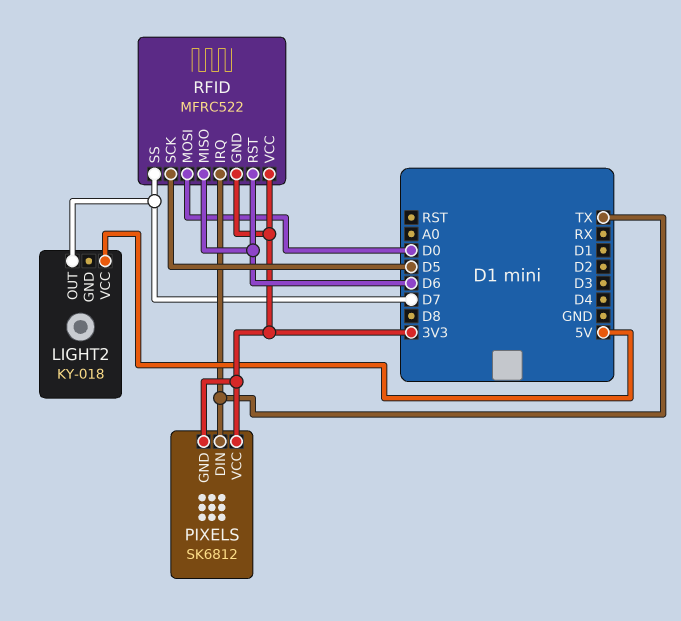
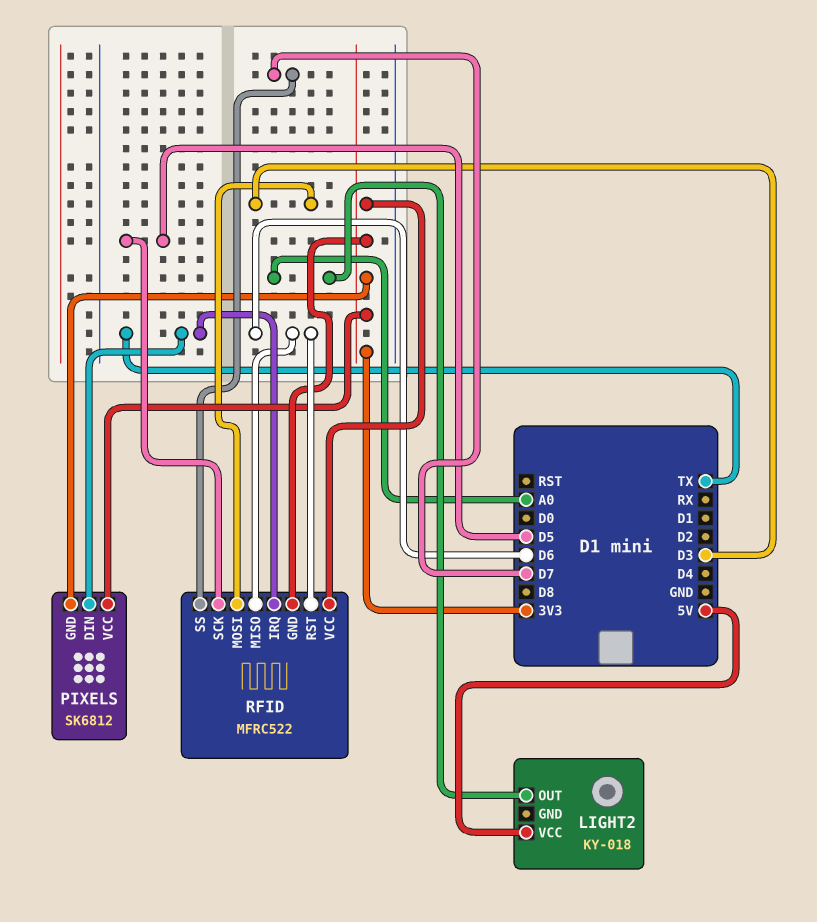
LIGHT2 pin OUT: D7 -> A0
RFID pin MOSI: D0 -> D3

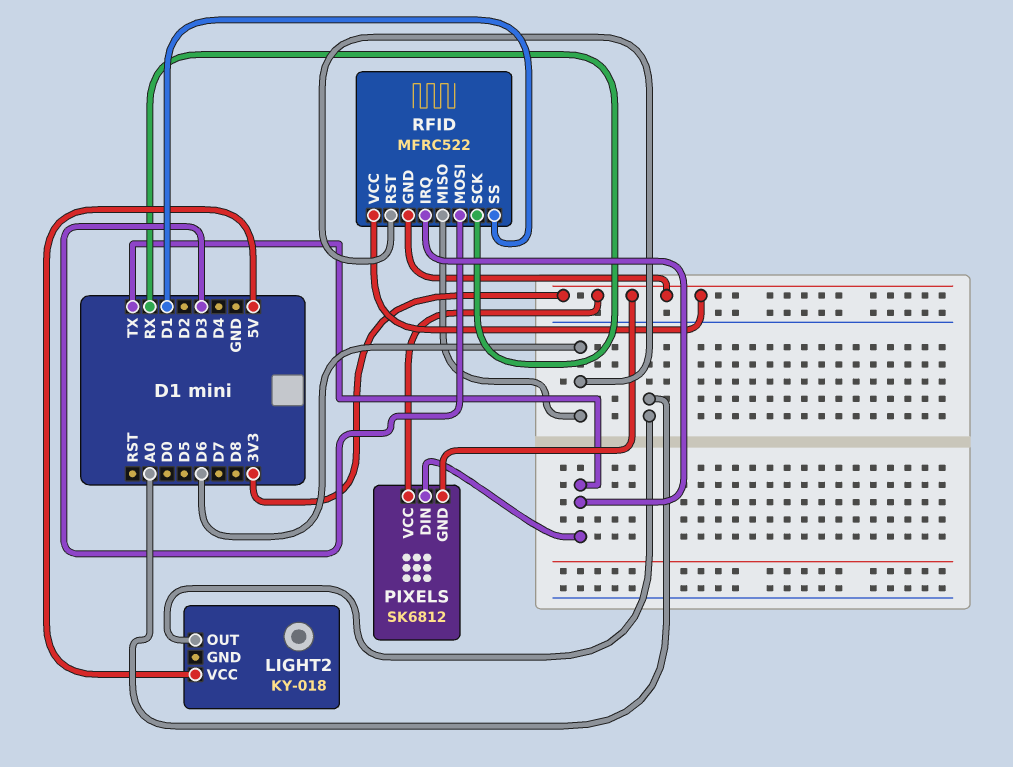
RFID pin SCK: D5 -> RX
RFID pin SS: D7 -> D1

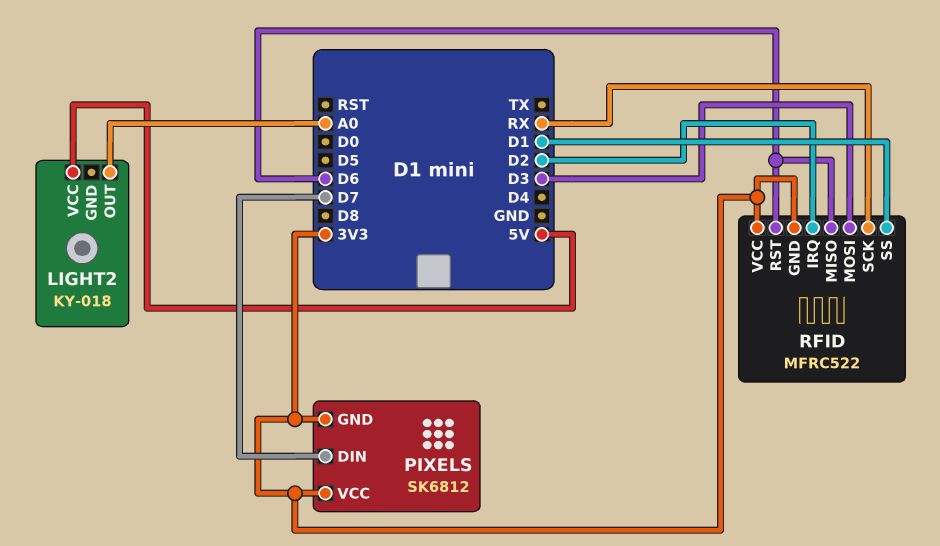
PIXELS pin DIN: TX -> D7
RFID pin IRQ: TX -> D2

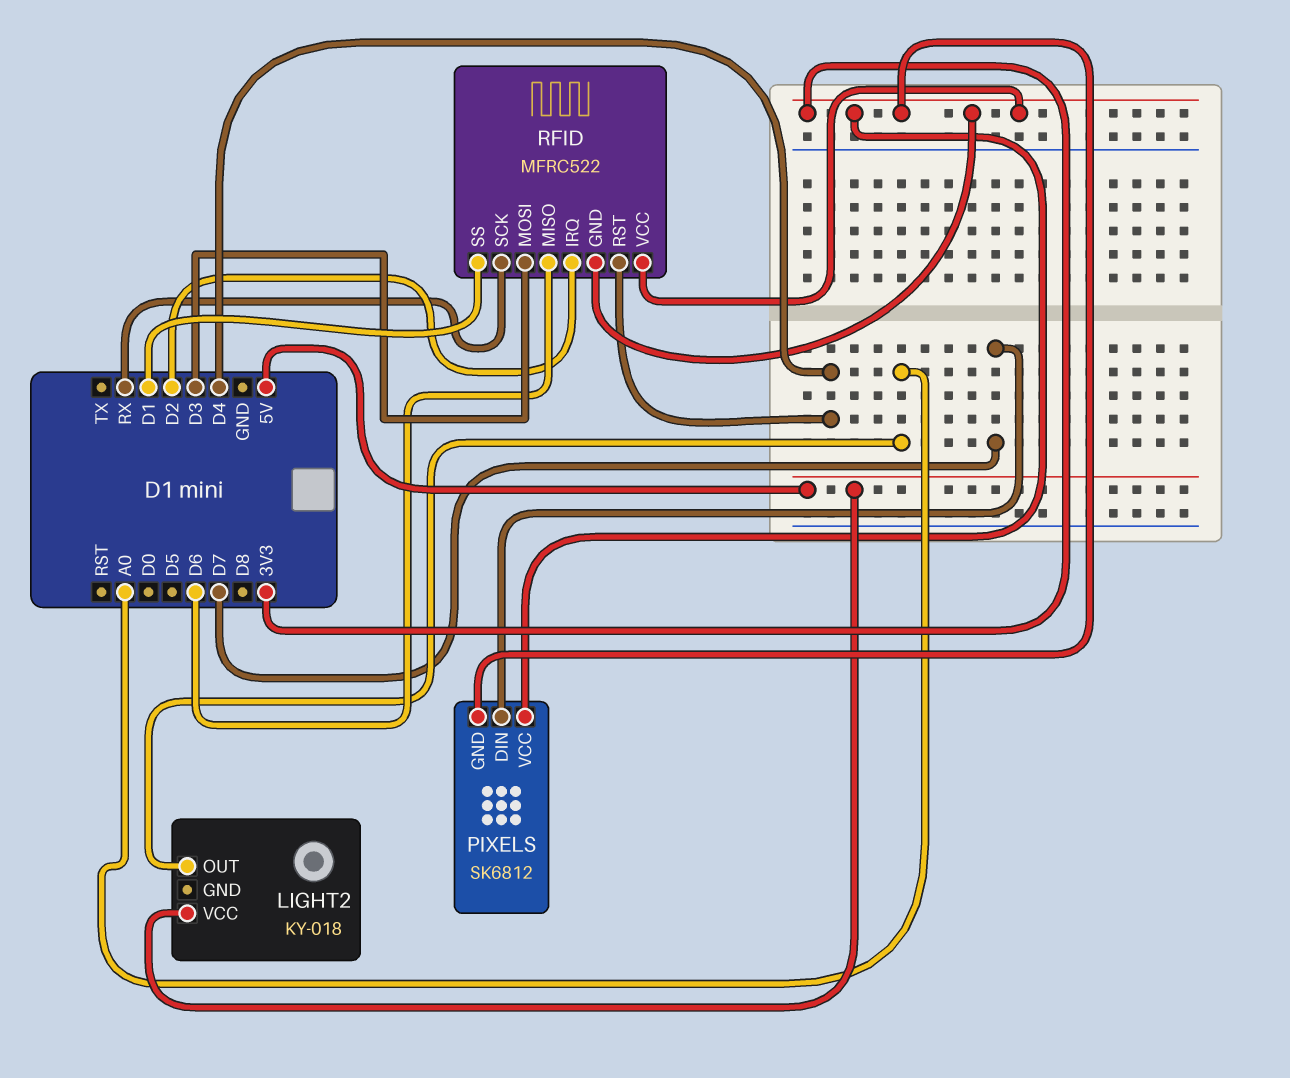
RFID pin RST: D6 -> D4

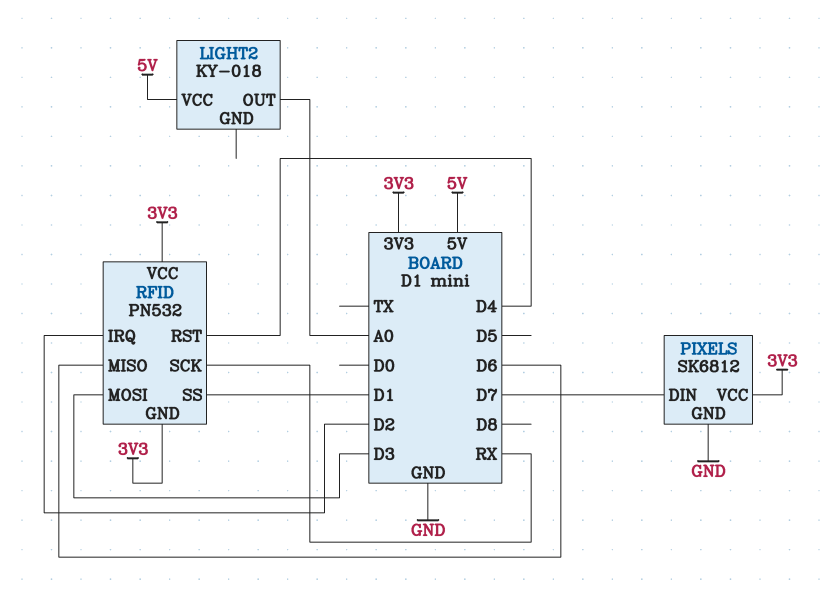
PIXELS pin GND: 3V3 -> GND
RFID: MFRC522 -> PN532

